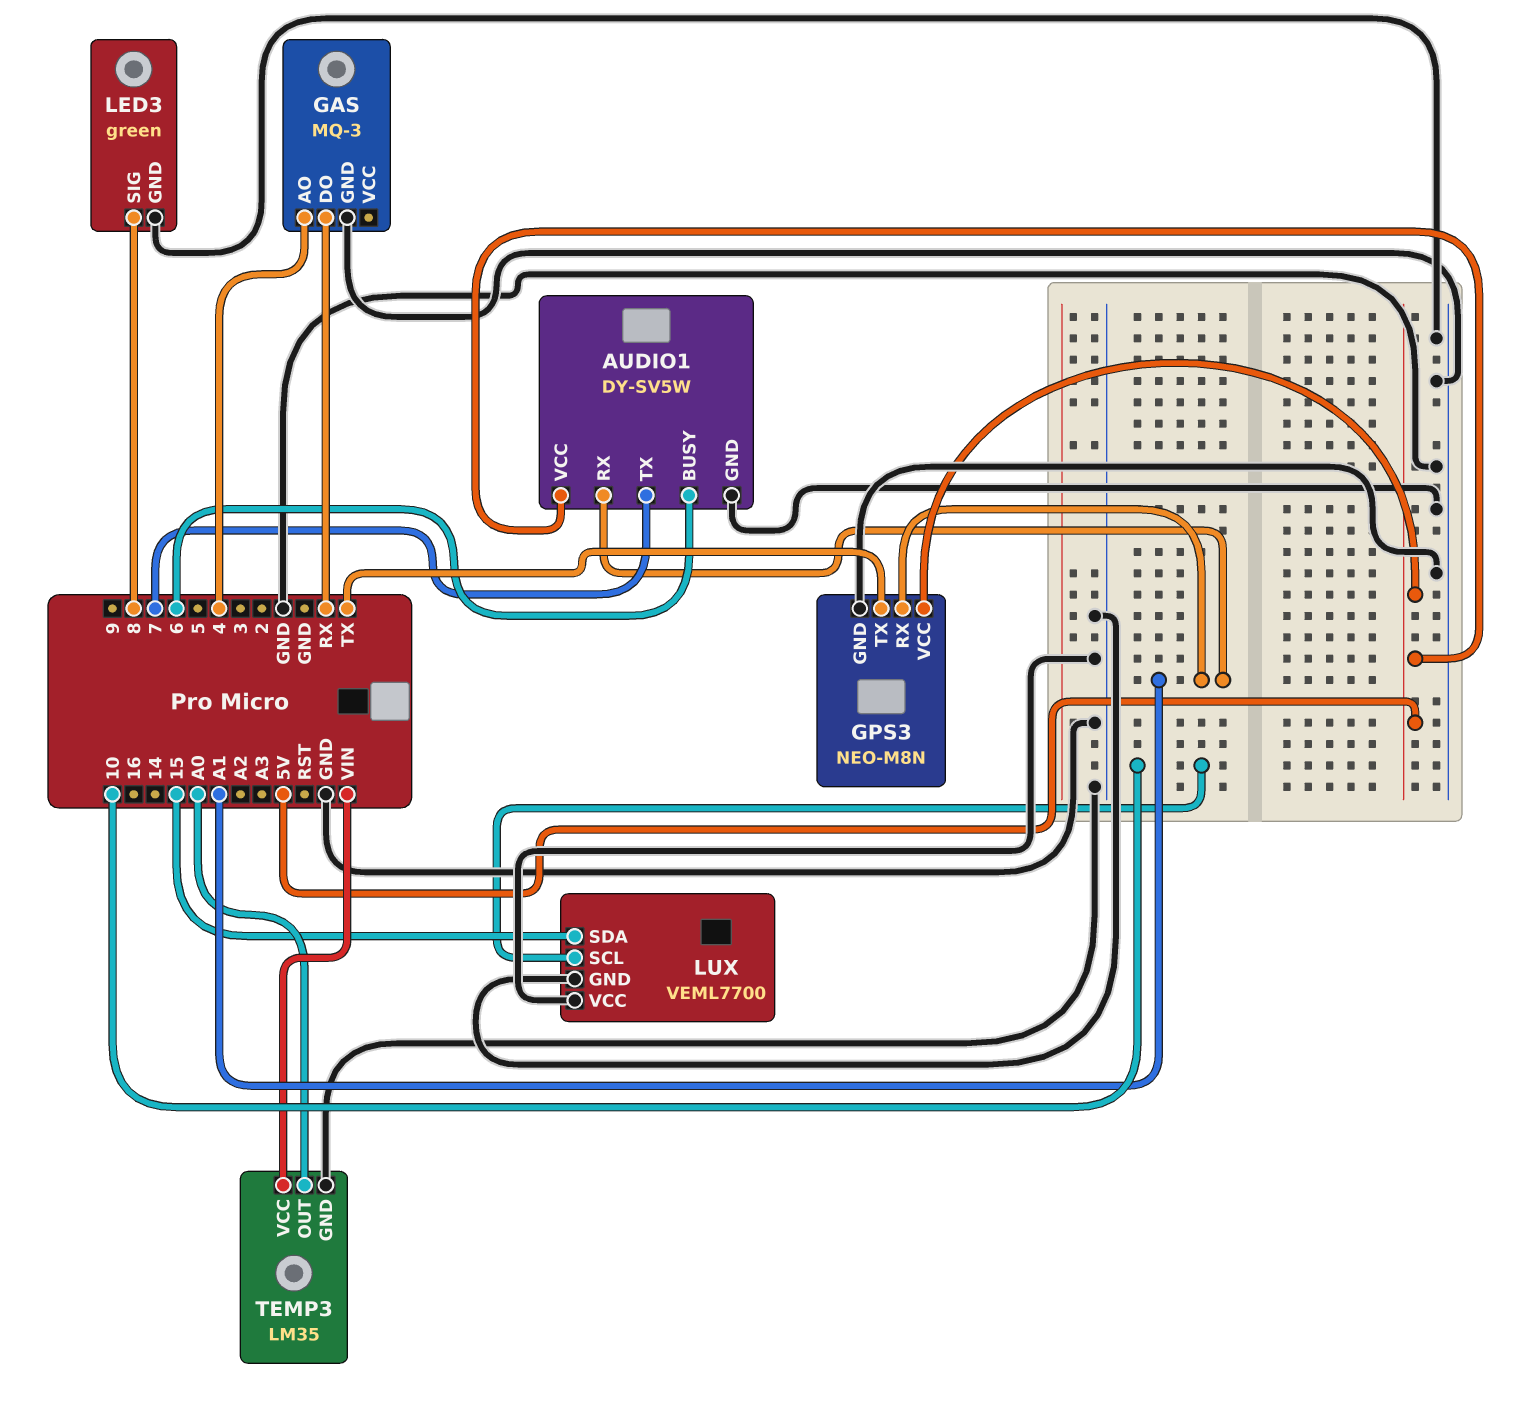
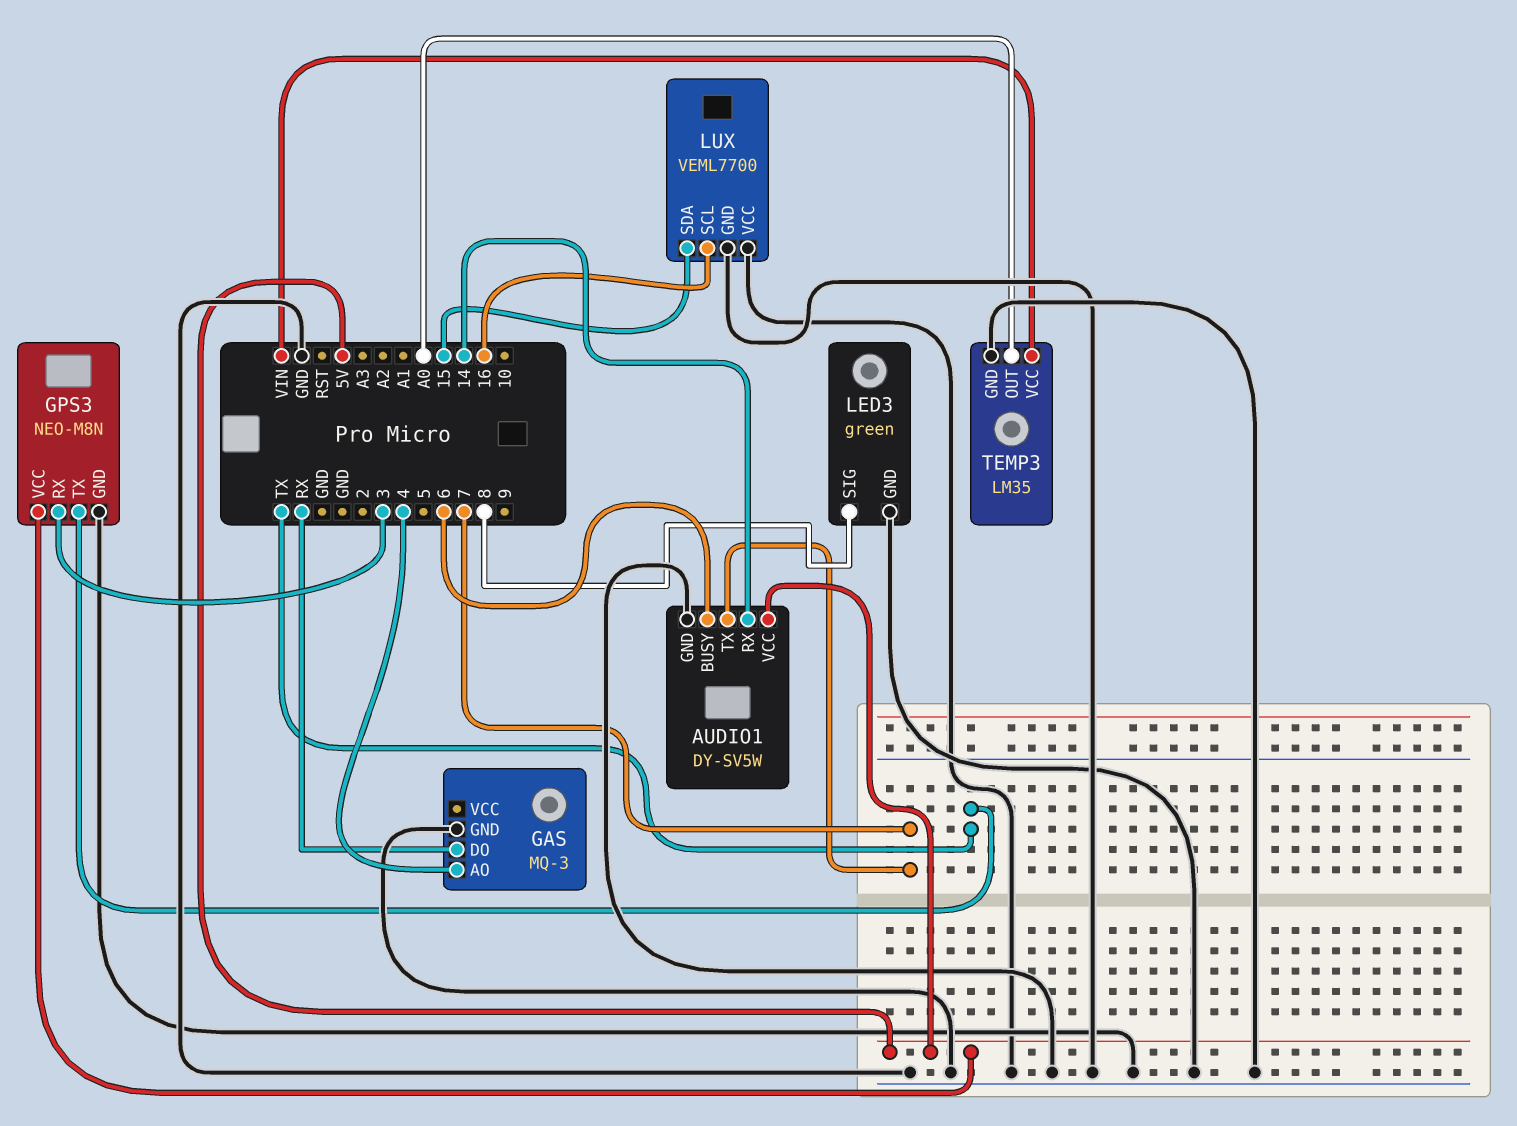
AUDIO1 pin RX: A1 -> 14
GPS3 pin RX: A1 -> 3
LUX pin SCL: 10 -> 16

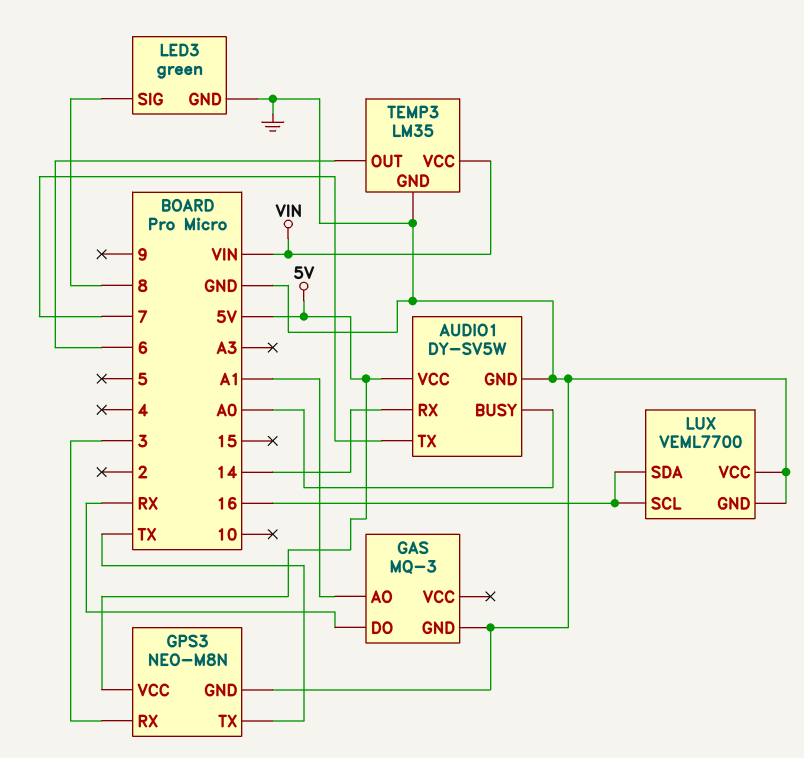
AUDIO1 pin BUSY: 6 -> A0
GAS pin AO: 4 -> A1
LUX pin SDA: 15 -> 16
TEMP3 pin OUT: A0 -> 6

